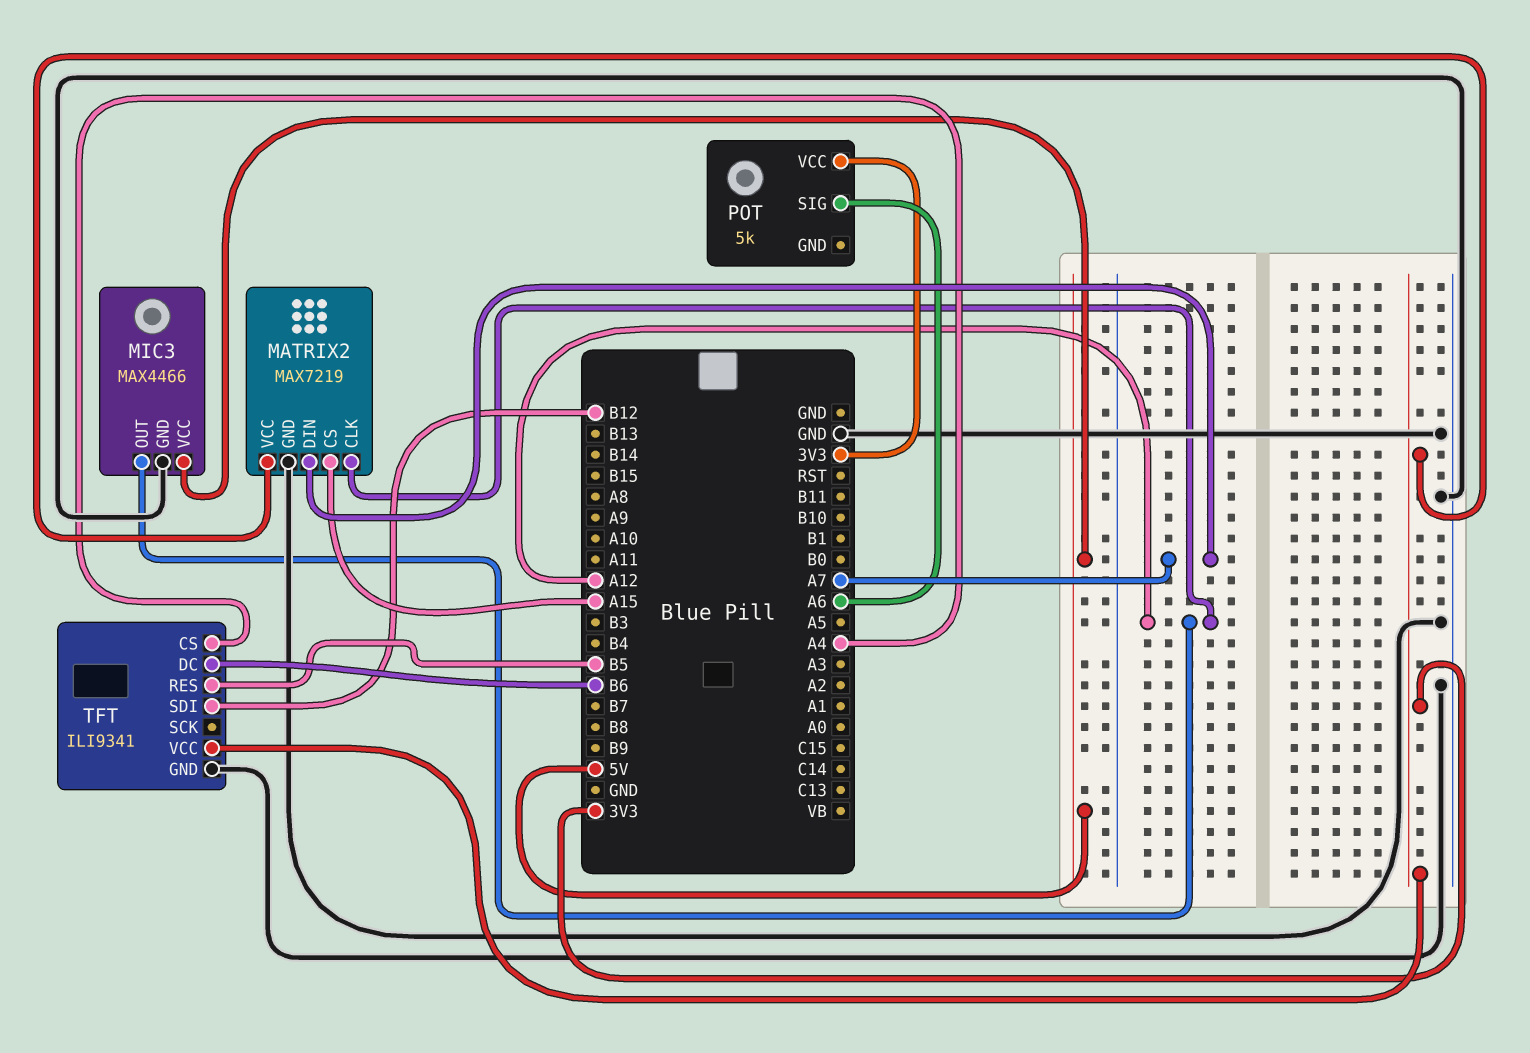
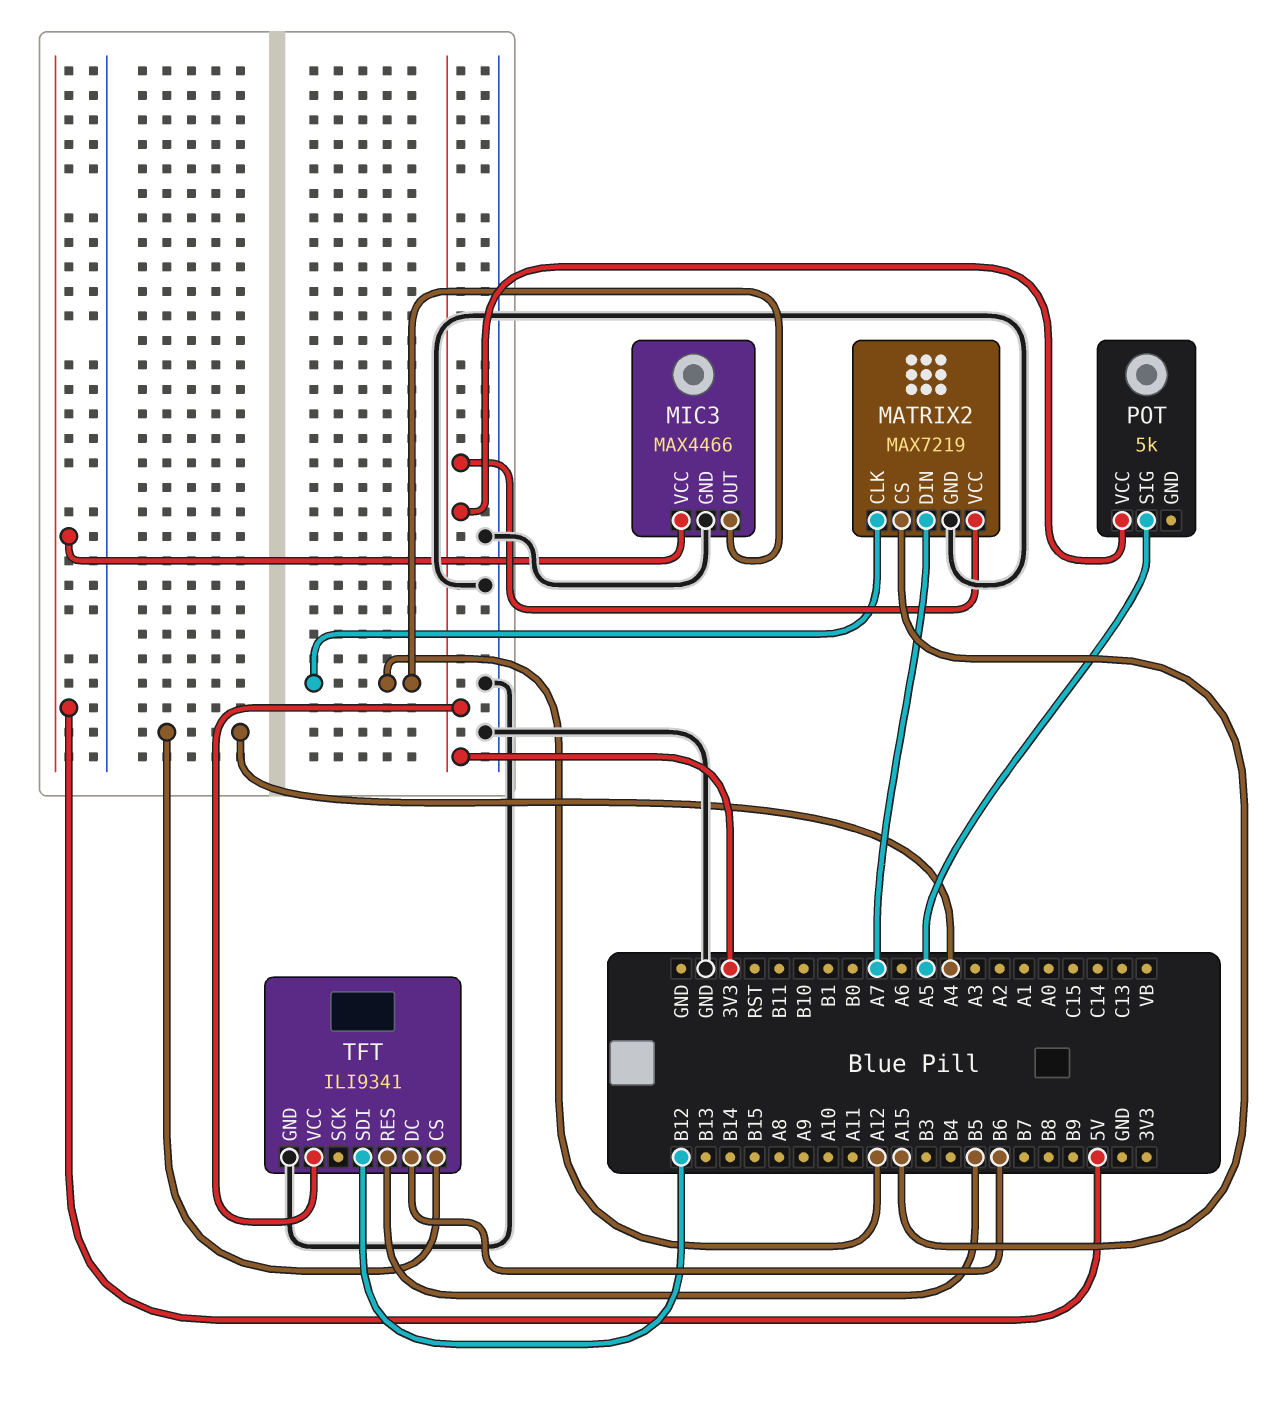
POT pin SIG: A6 -> A5

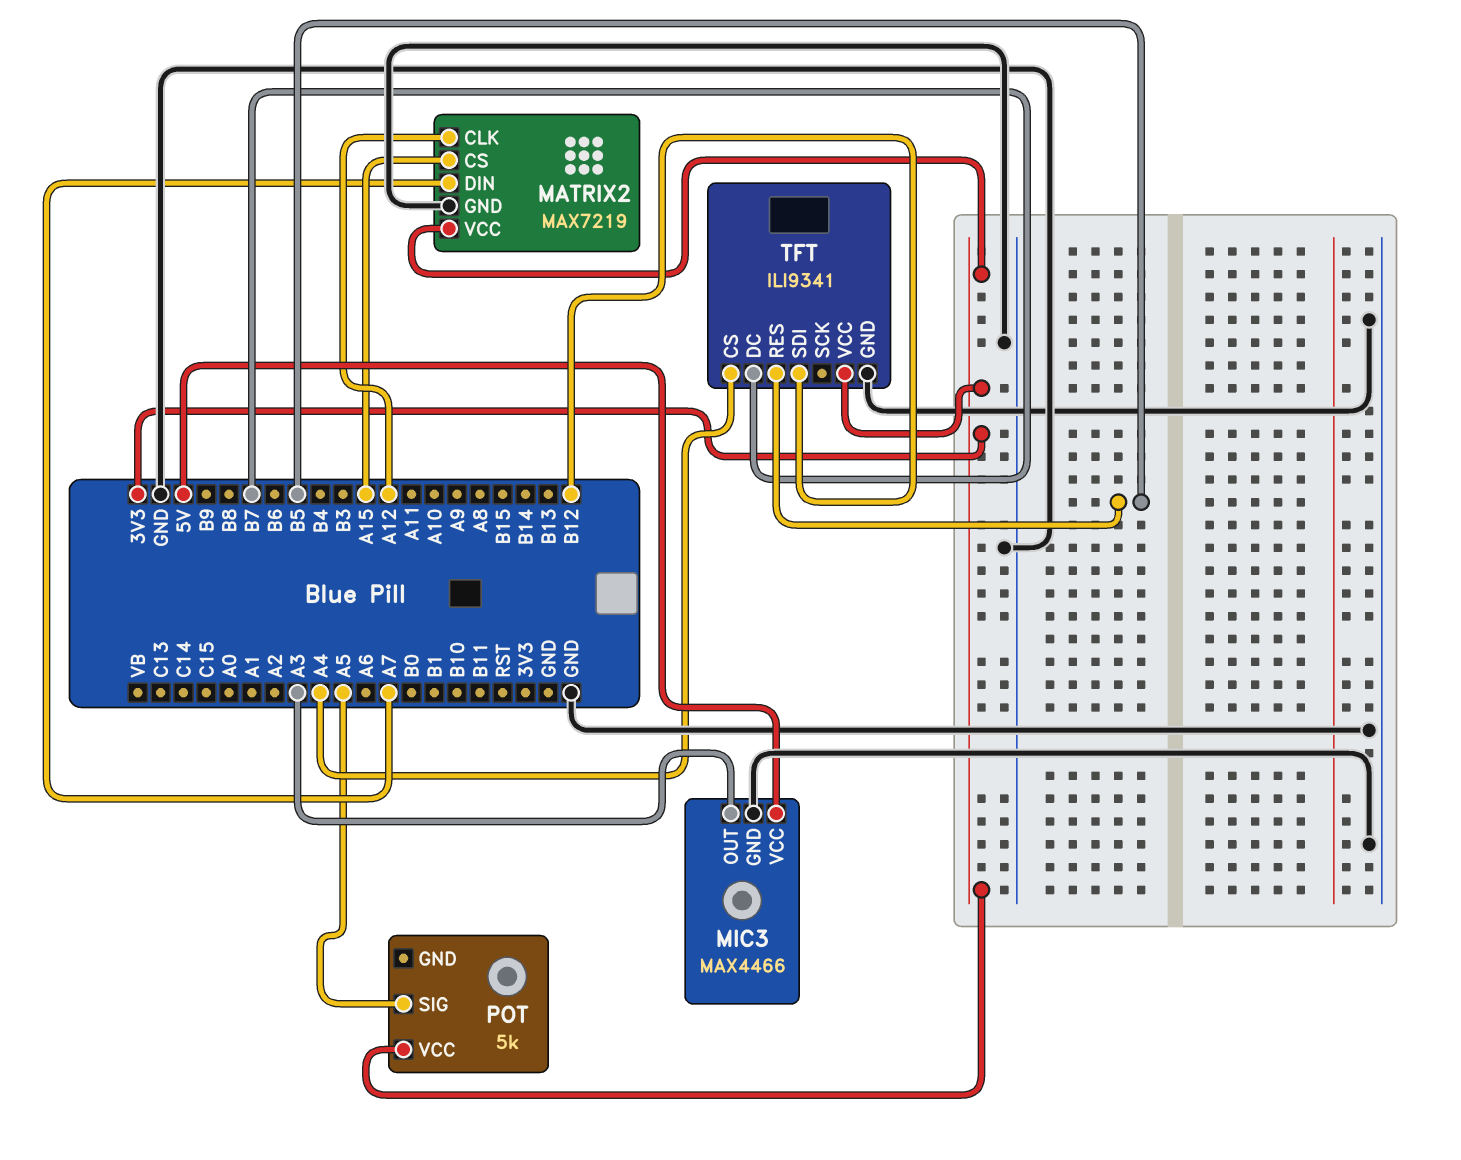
MIC3 pin OUT: A12 -> A3
TFT pin DC: B6 -> B7

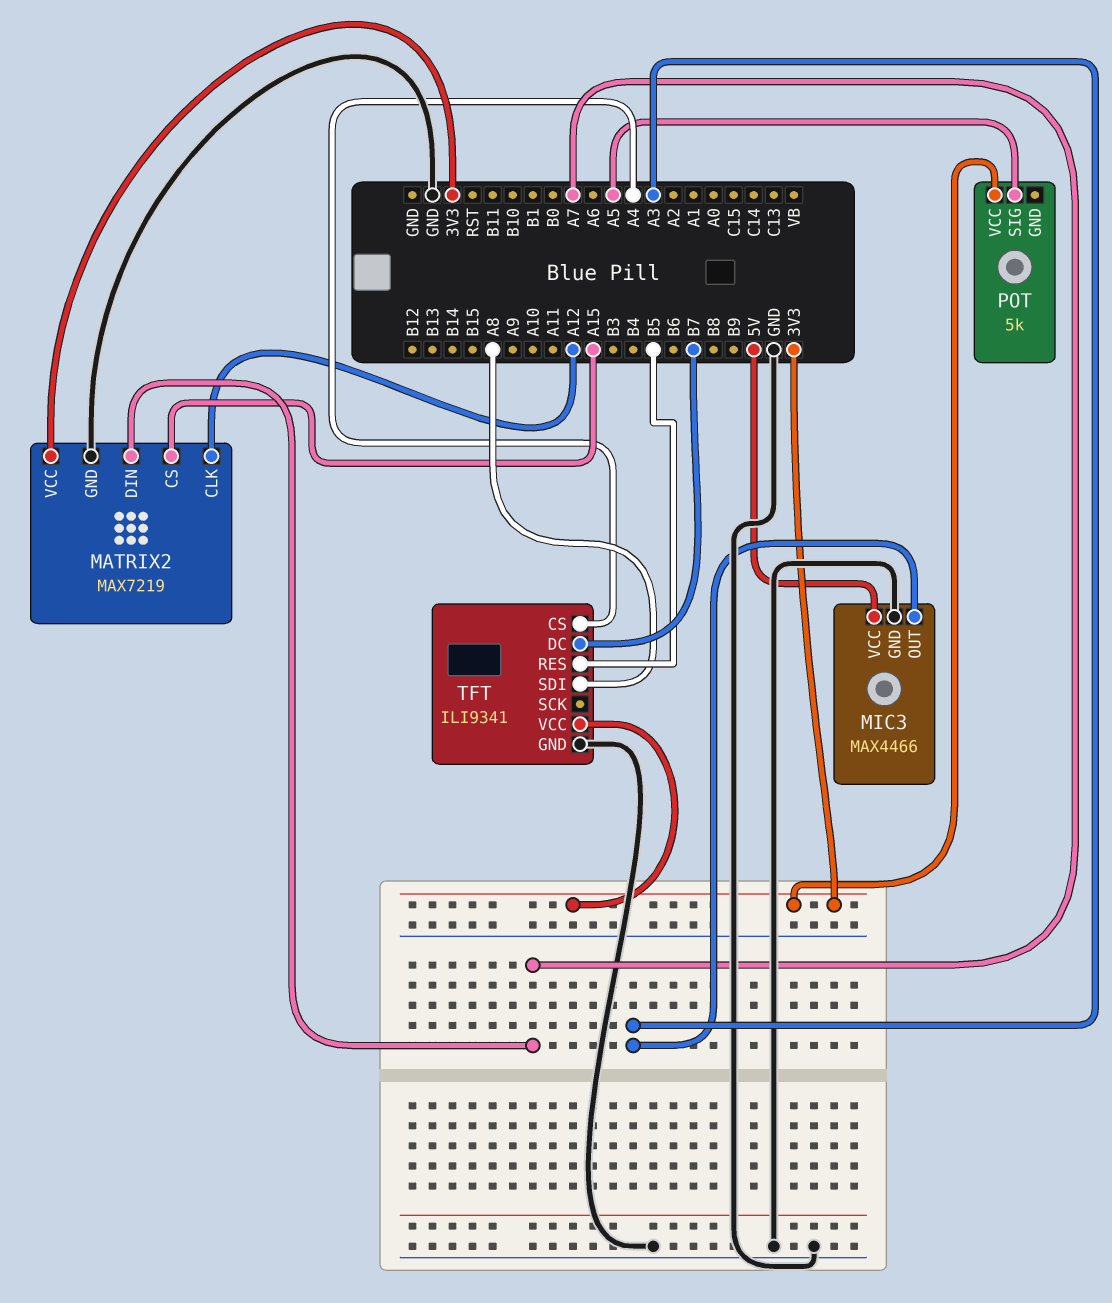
TFT pin SDI: B12 -> A8

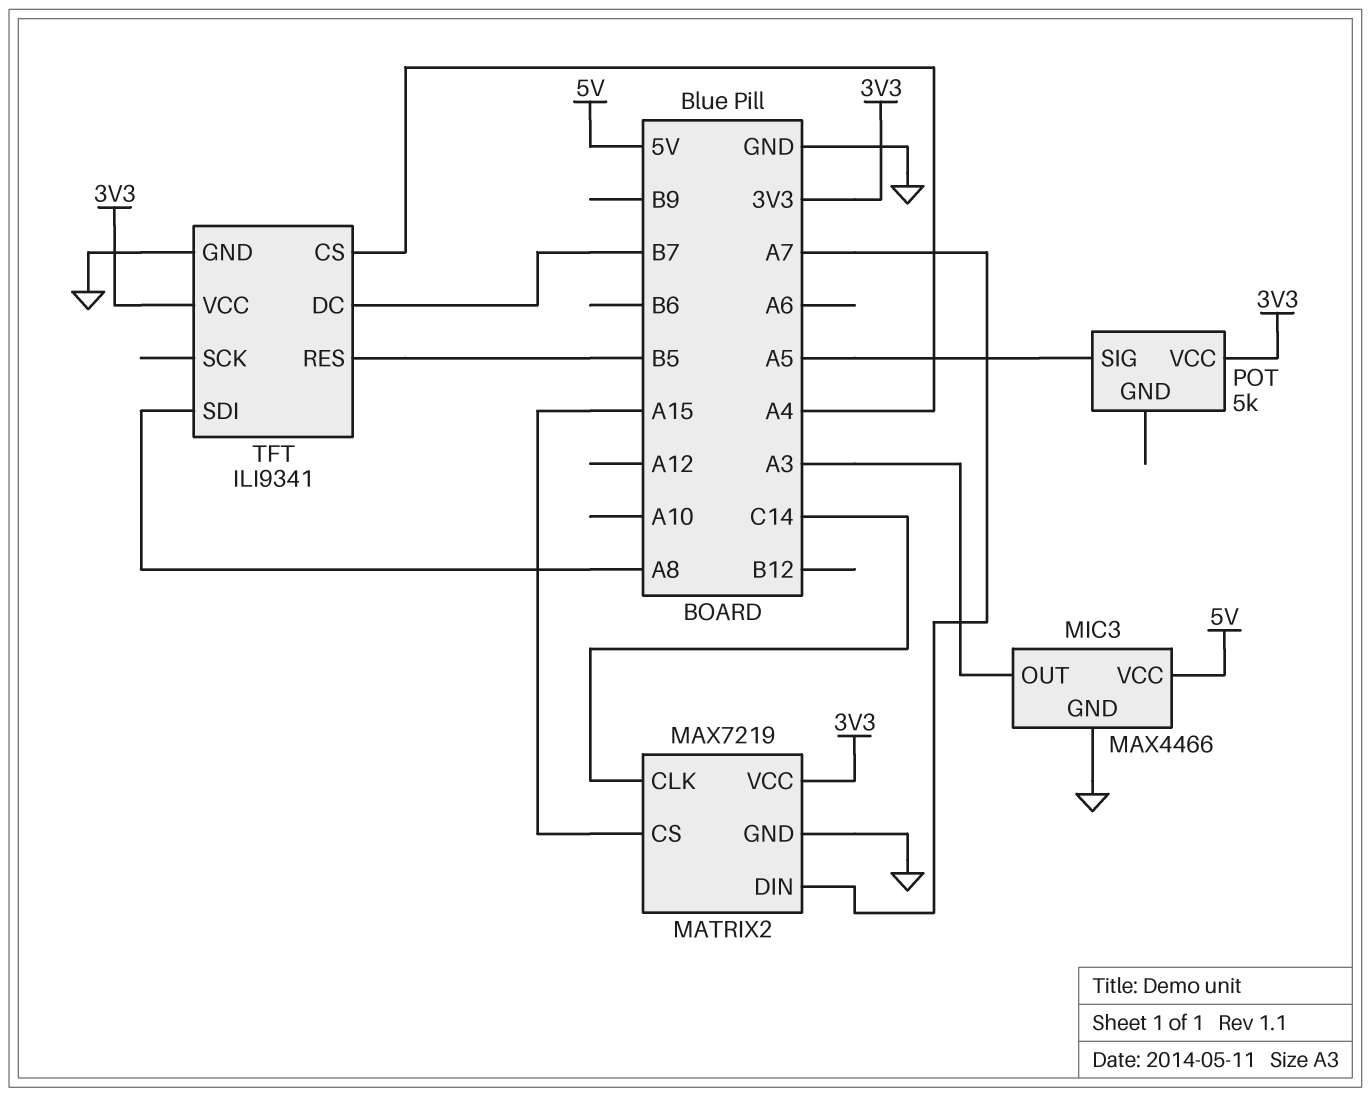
MATRIX2 pin CLK: A12 -> C14

